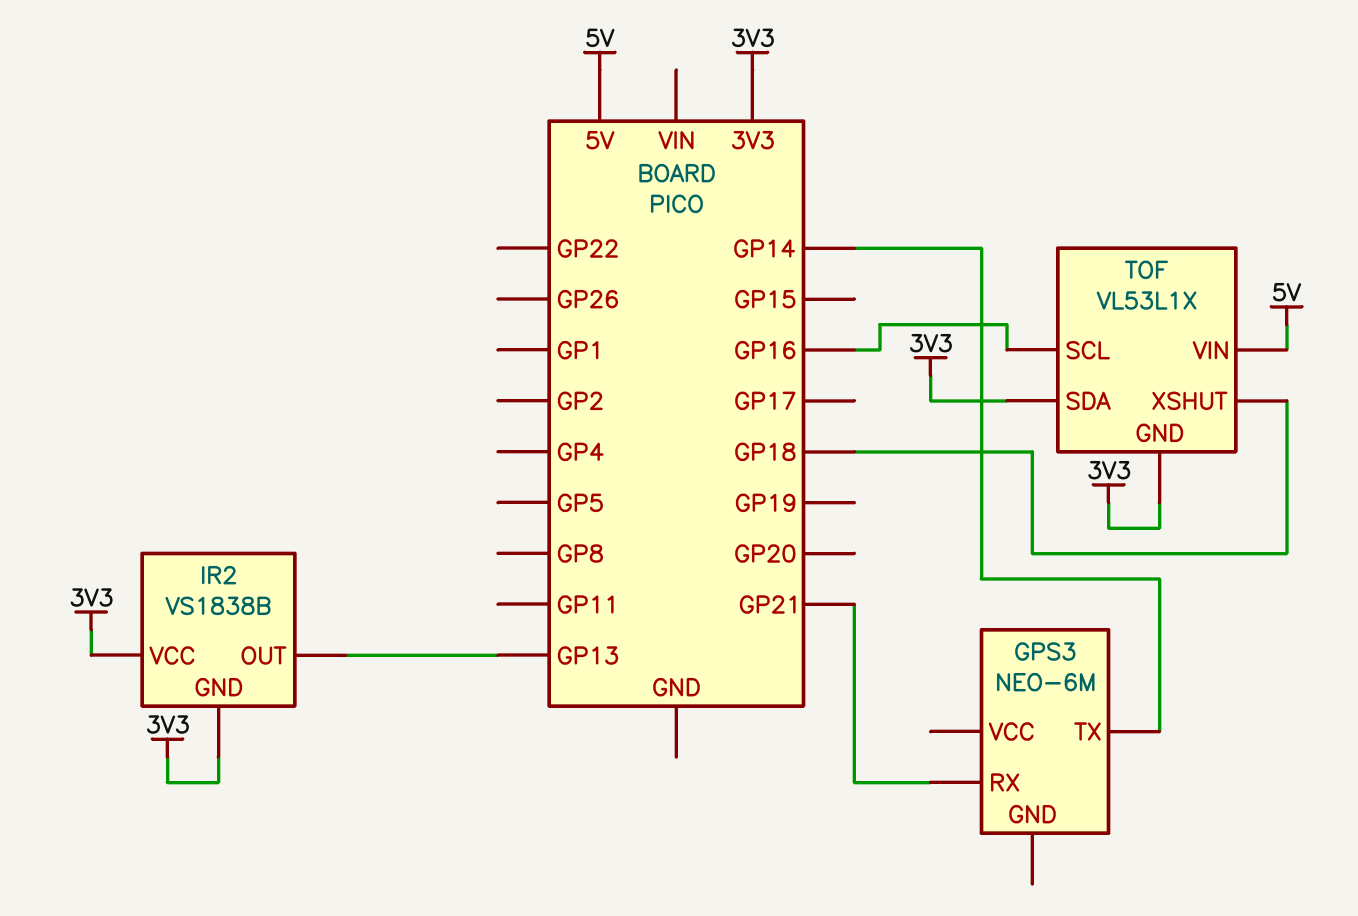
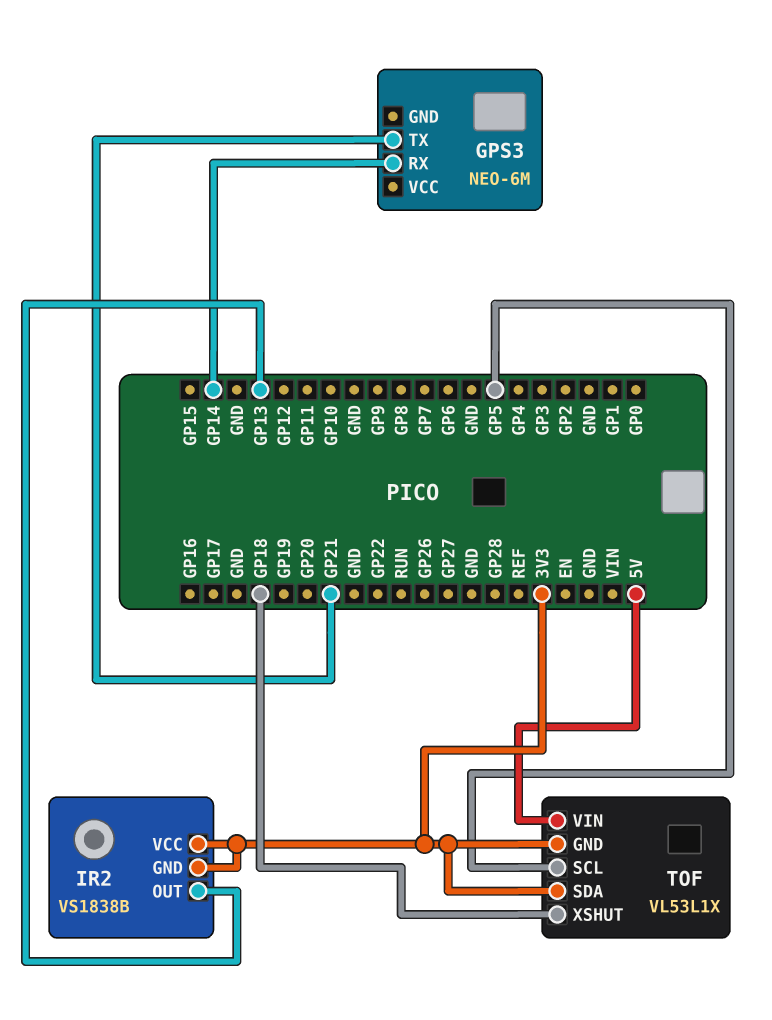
GPS3 pin RX: GP21 -> GP14
GPS3 pin TX: GP14 -> GP21
TOF pin SCL: GP16 -> GP5

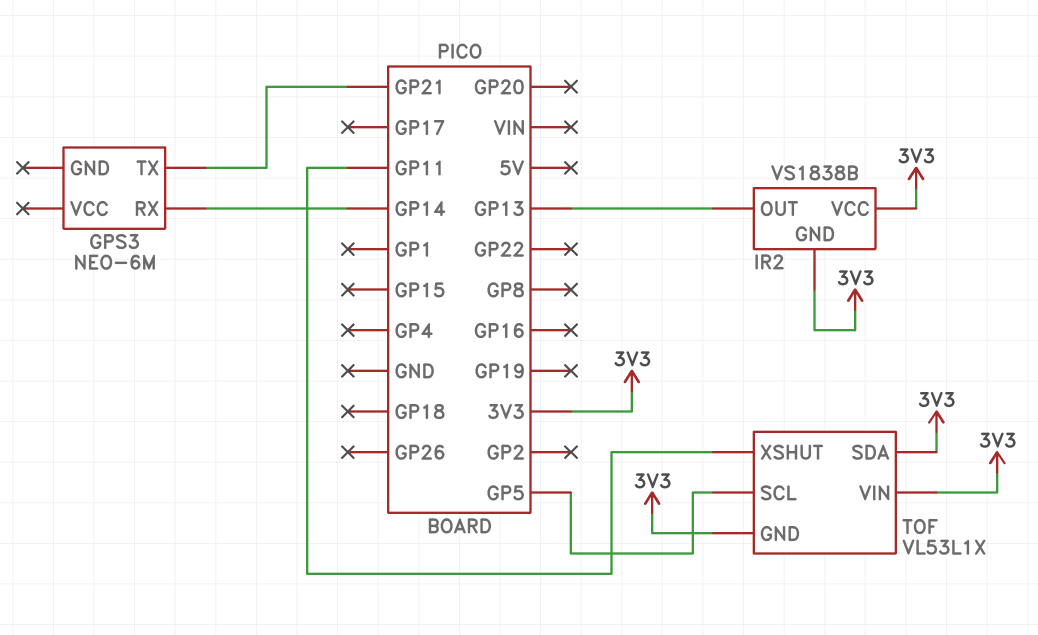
TOF pin VIN: 5V -> 3V3
TOF pin XSHUT: GP18 -> GP11

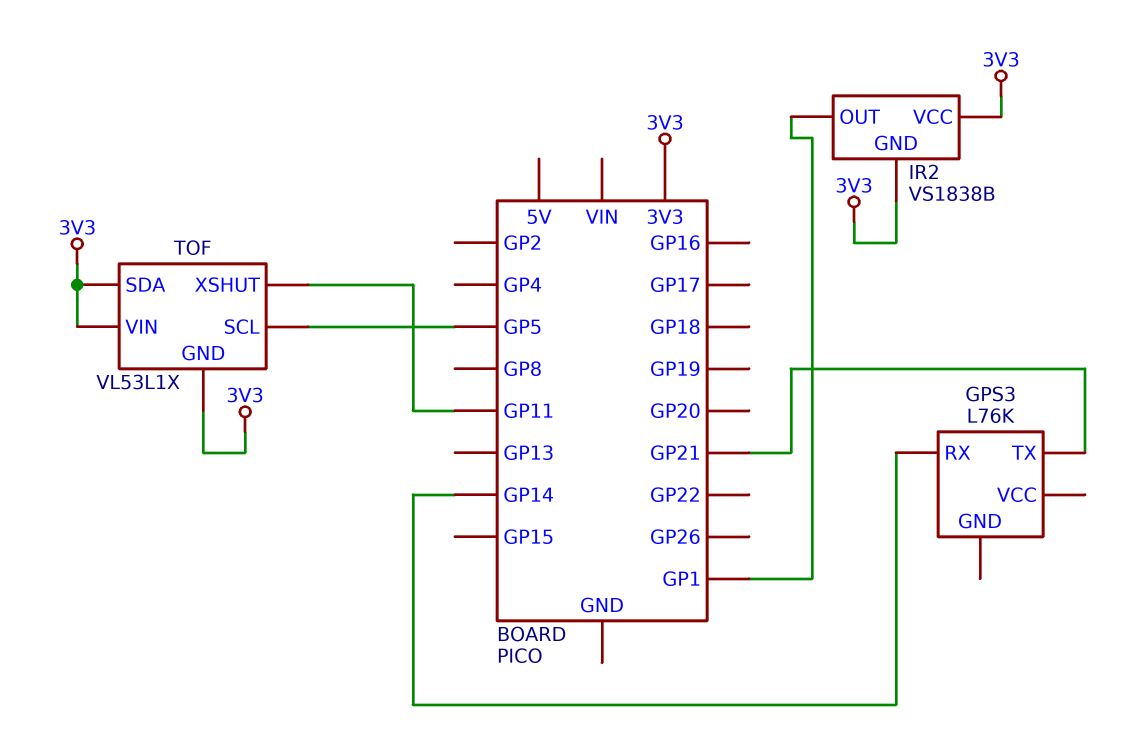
GPS3: NEO-6M -> L76K
IR2 pin OUT: GP13 -> GP1

